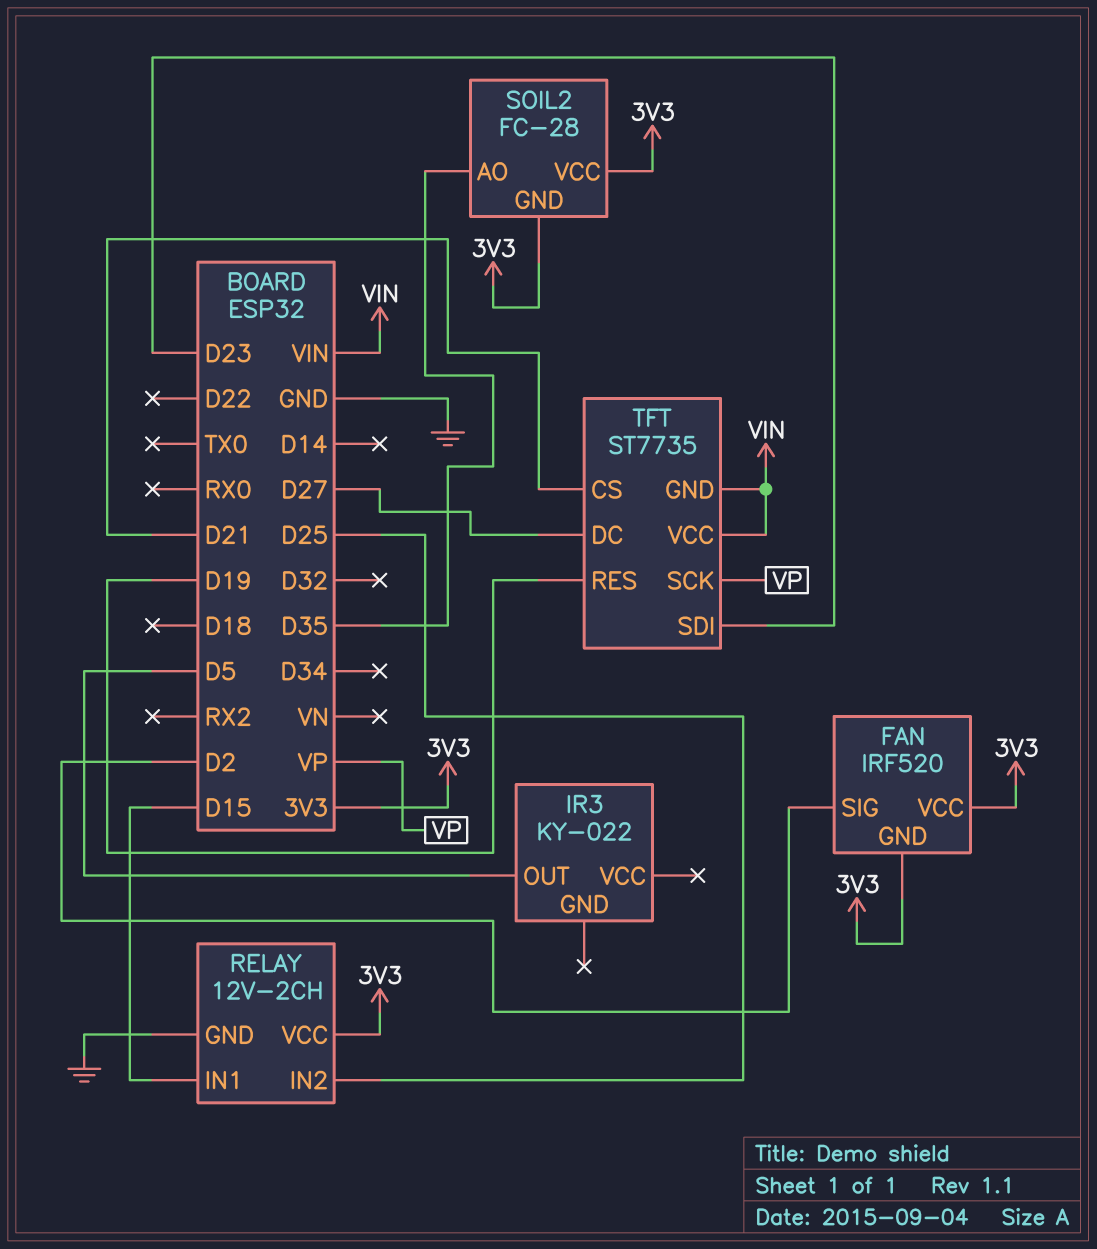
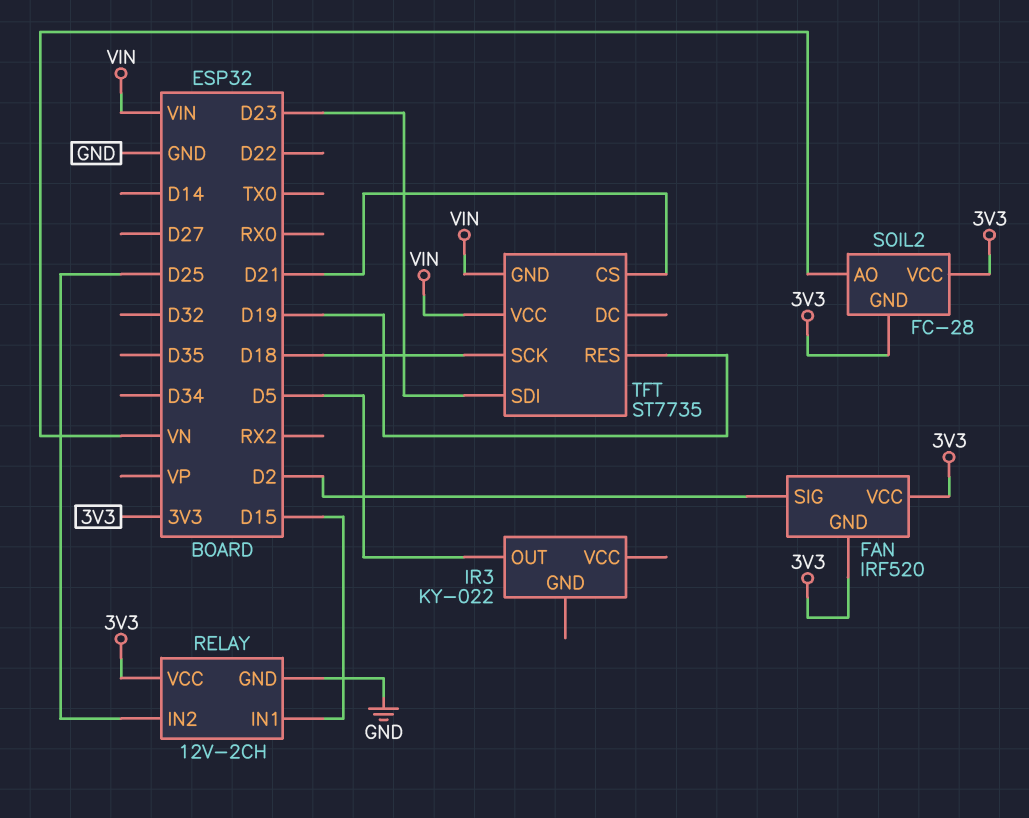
SOIL2 pin AO: D35 -> VN
TFT pin DC: D27 -> none
TFT pin SCK: VP -> D18

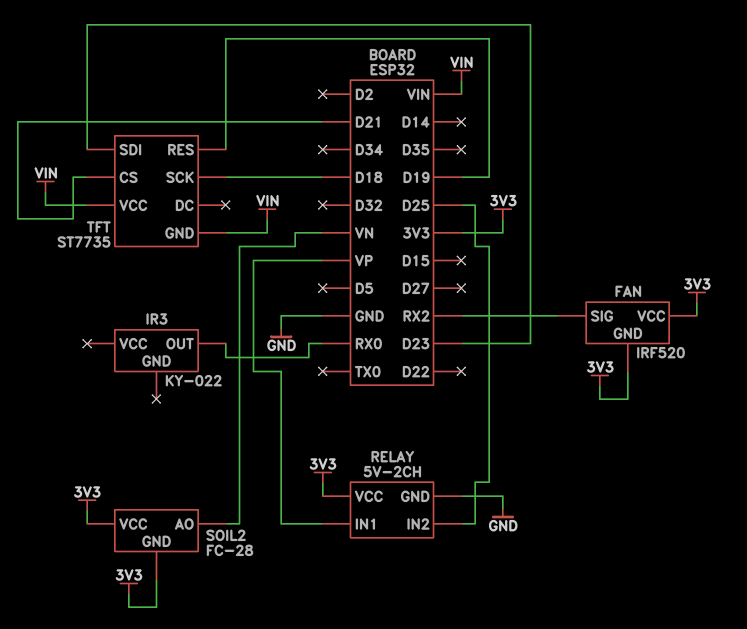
FAN pin SIG: D2 -> RX2
IR3 pin OUT: D5 -> RX0
RELAY: 12V-2CH -> 5V-2CH
RELAY pin IN1: D15 -> VP

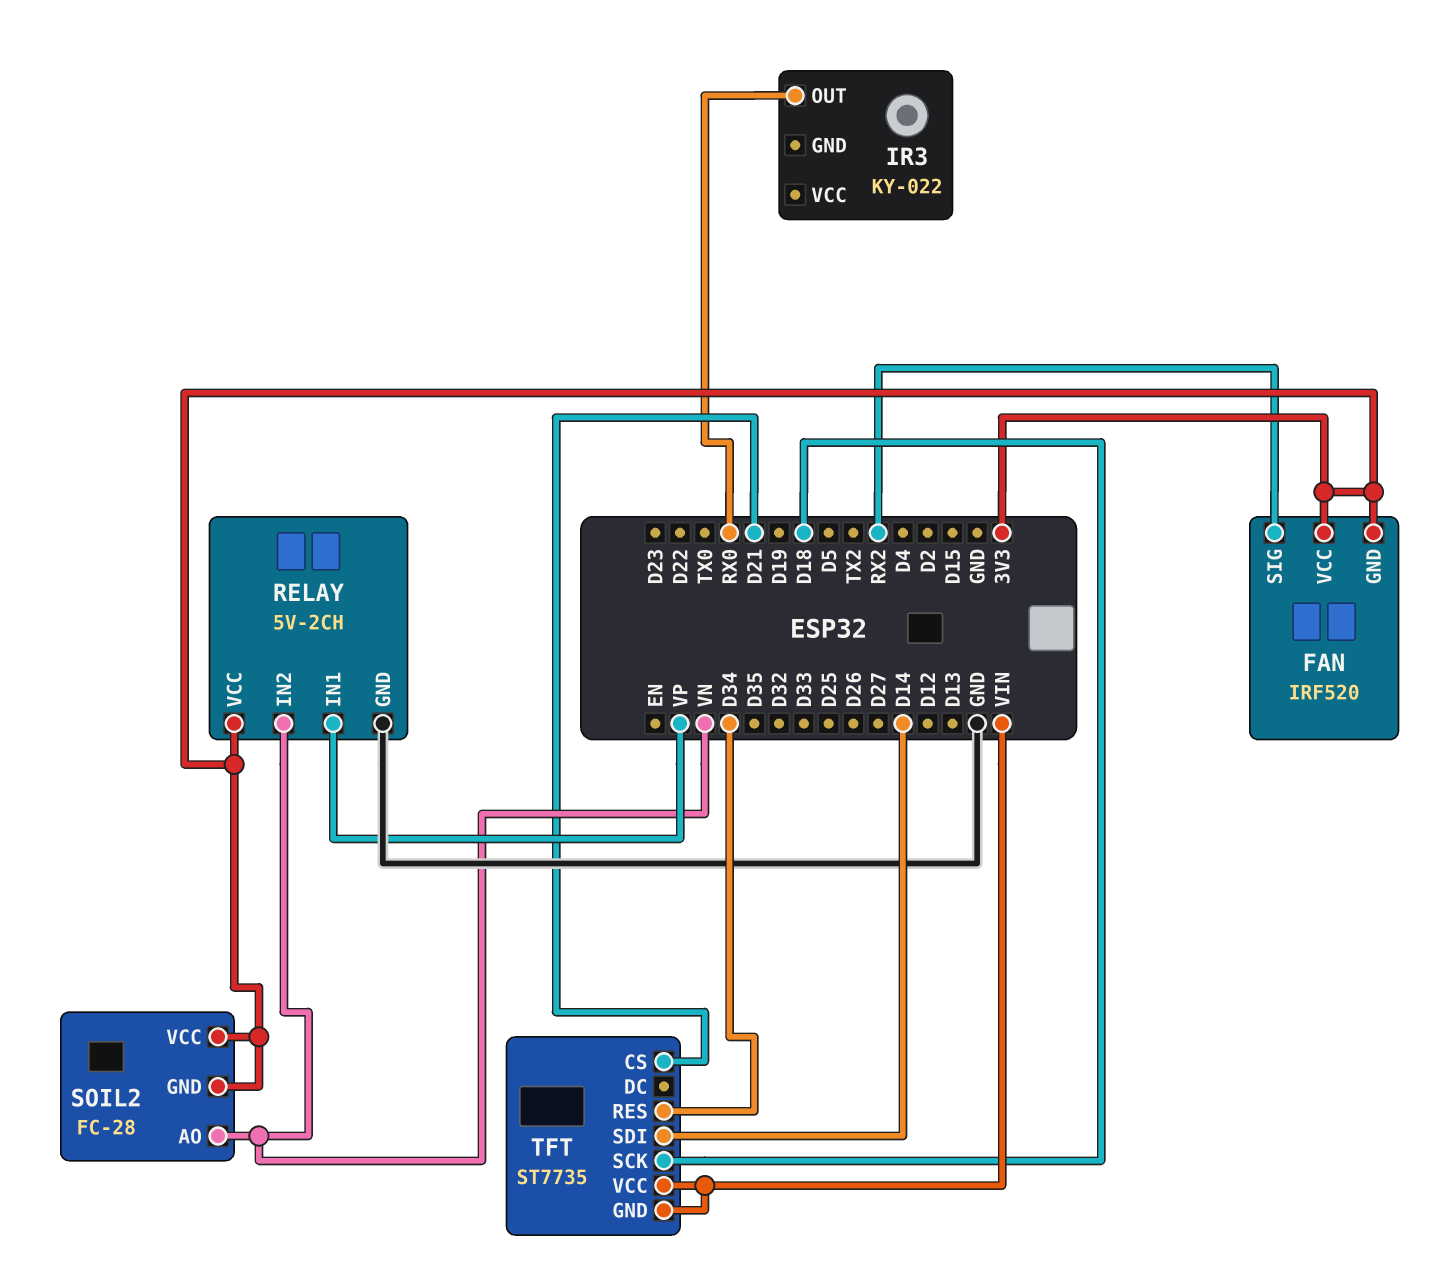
RELAY pin IN2: D25 -> VN
TFT pin RES: D19 -> D34
TFT pin SDI: D23 -> D14

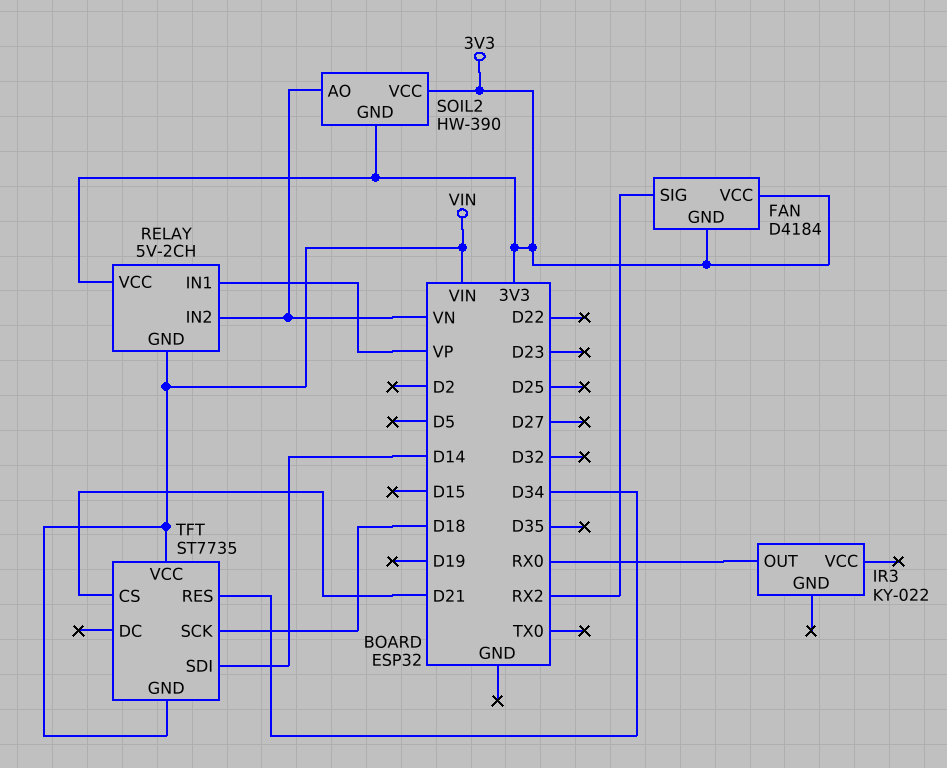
FAN: IRF520 -> D4184
RELAY pin GND: GND -> VIN
SOIL2: FC-28 -> HW-390

